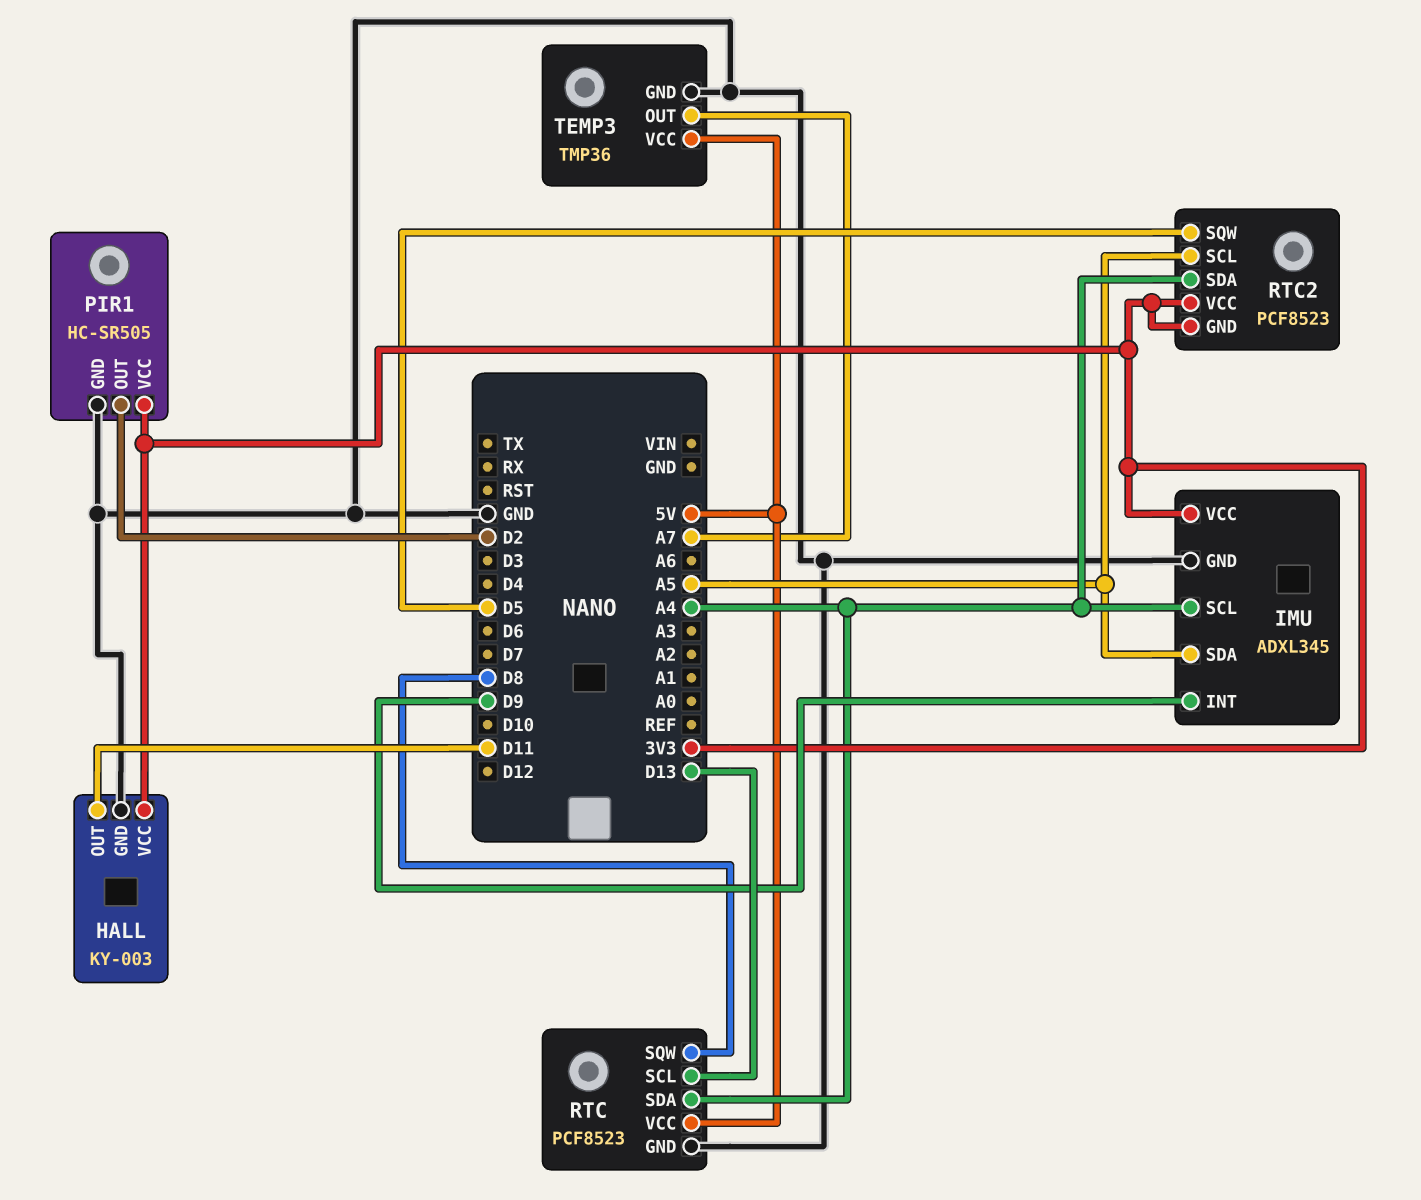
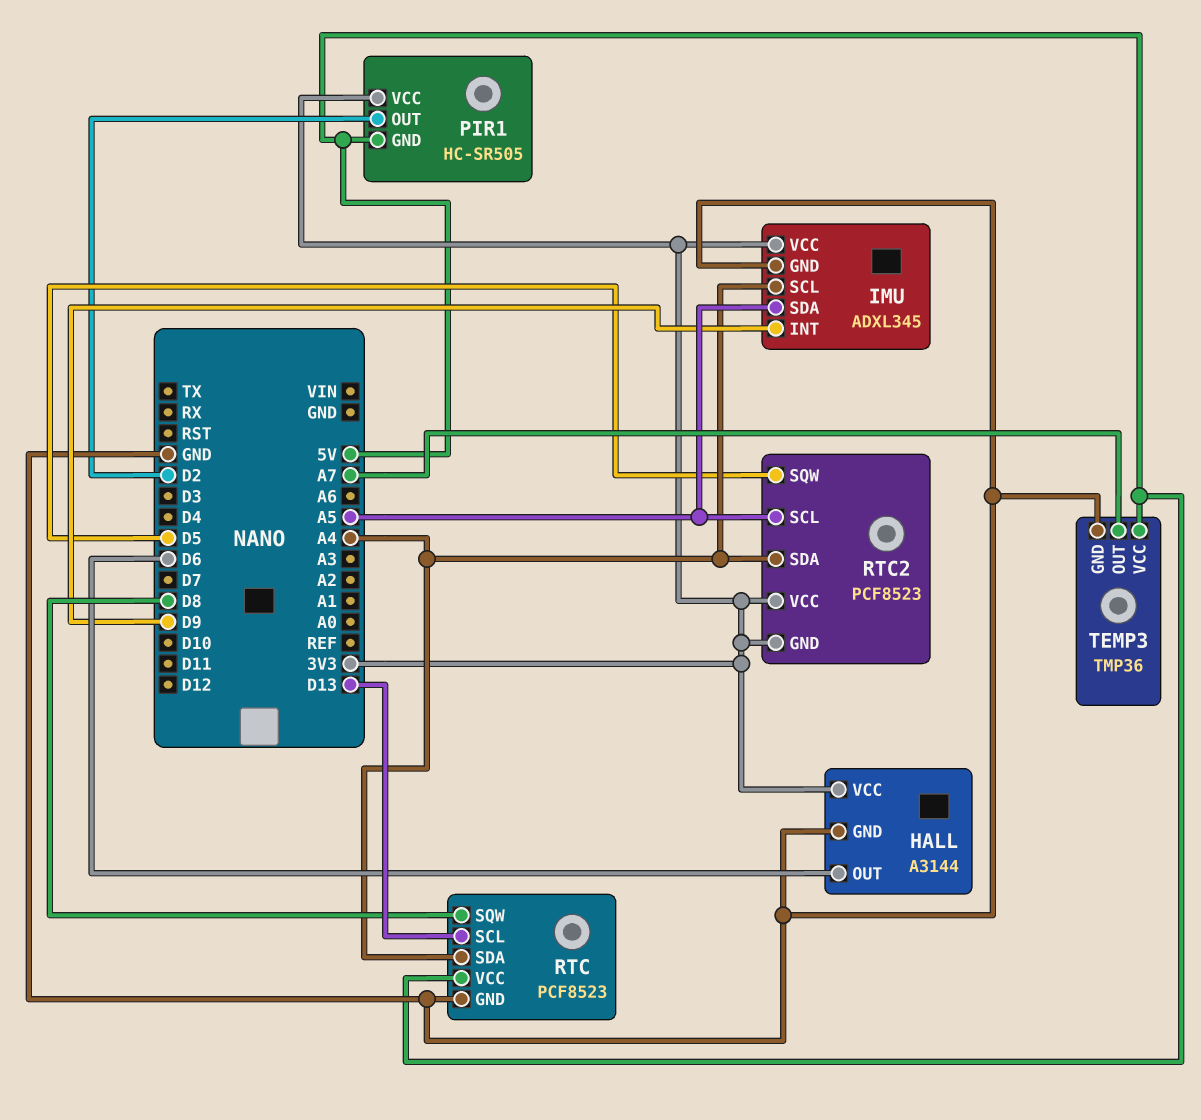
HALL: KY-003 -> A3144
HALL pin OUT: D11 -> D6
PIR1 pin GND: GND -> 5V

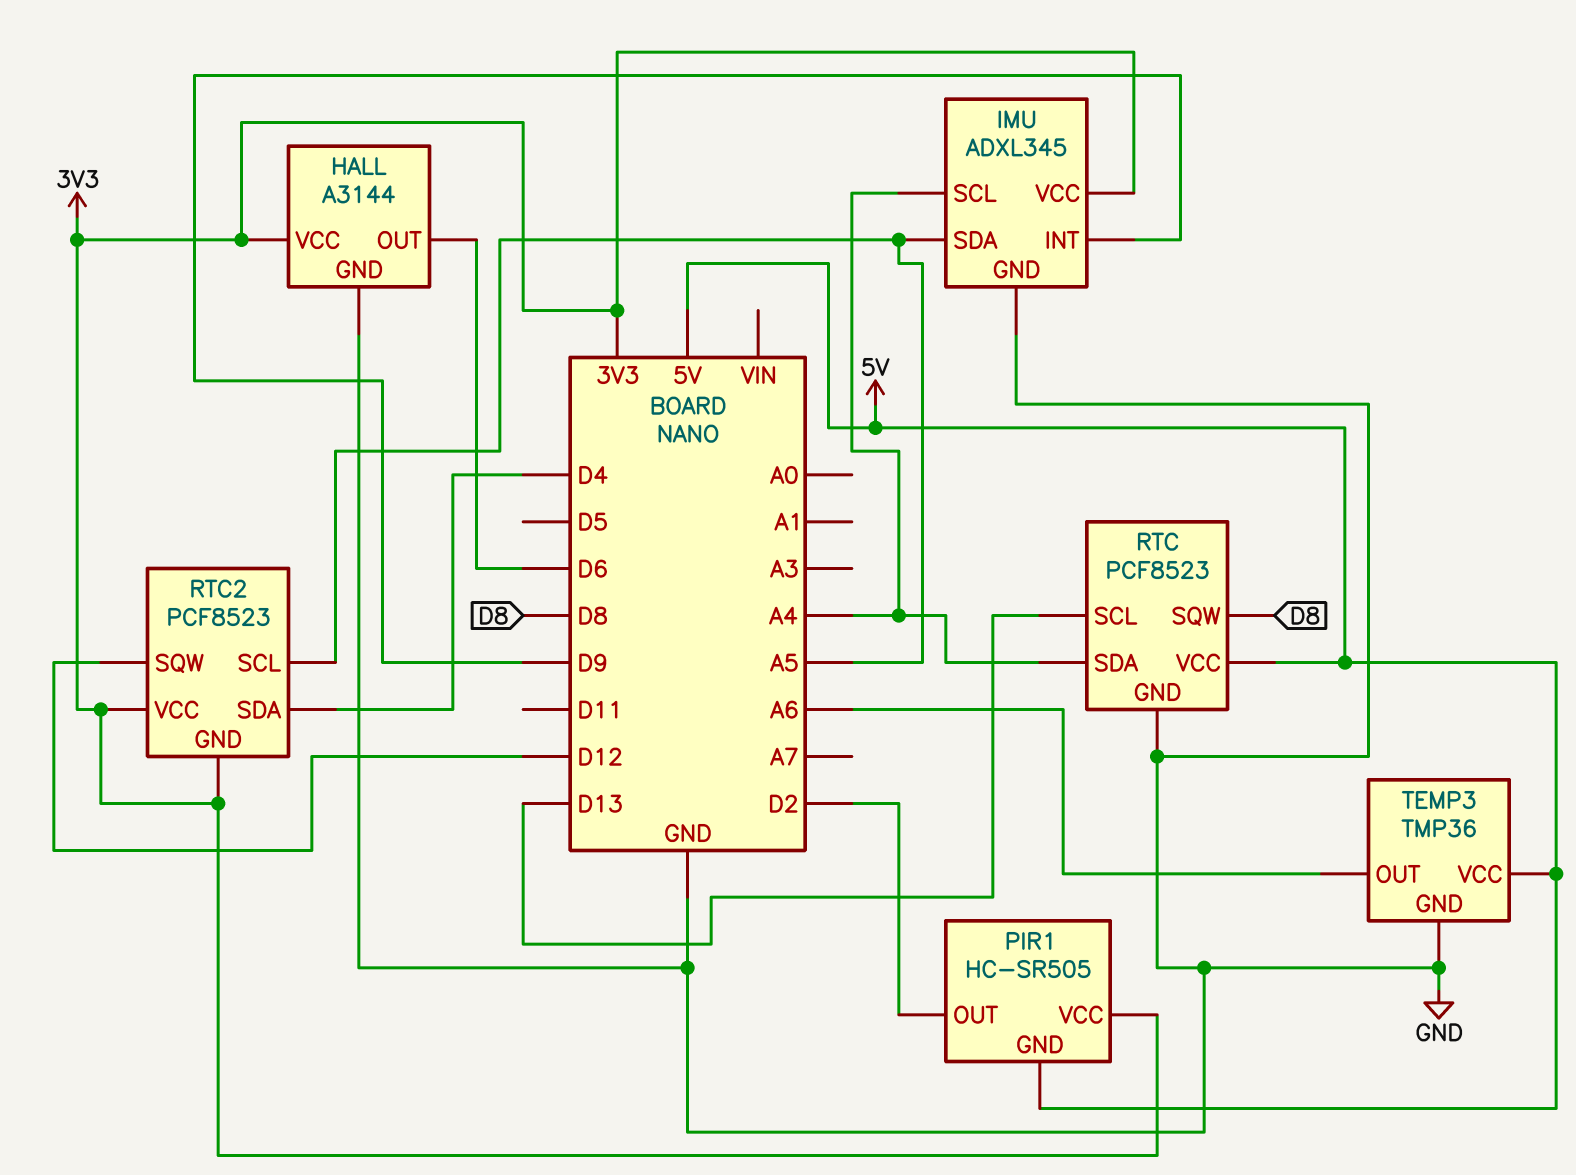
RTC2 pin SDA: A4 -> D4
RTC2 pin SQW: D5 -> D12
TEMP3 pin OUT: A7 -> A6

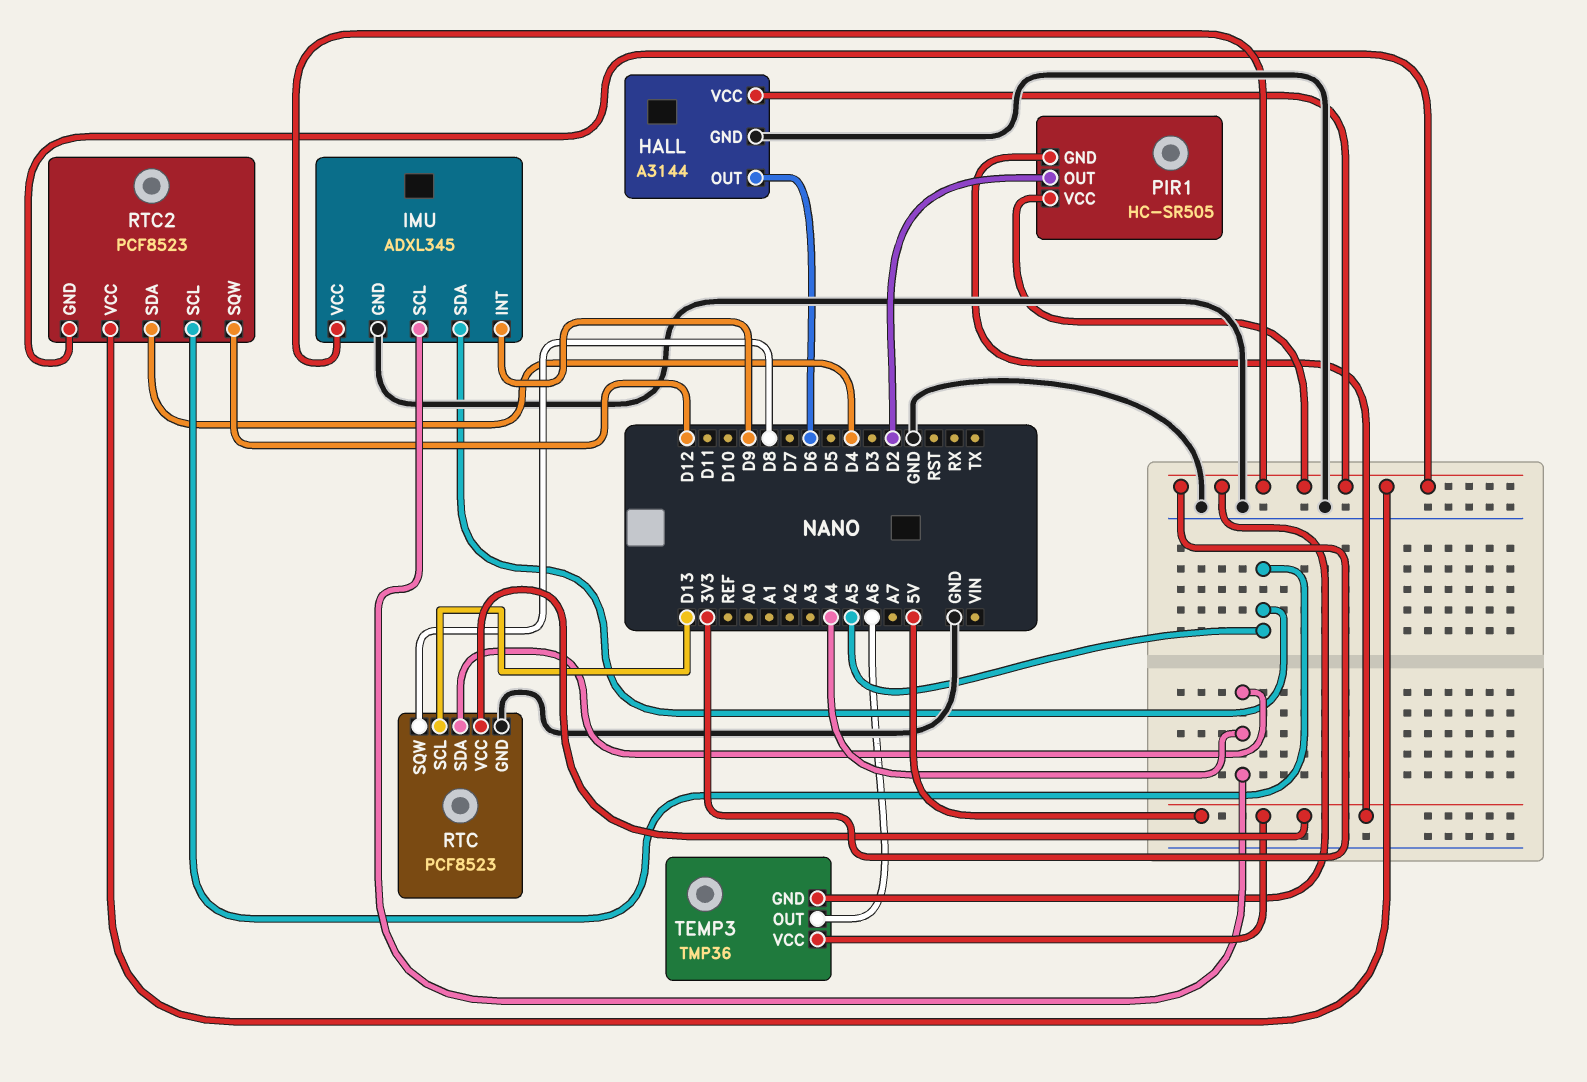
TEMP3 pin GND: GND -> 3V3

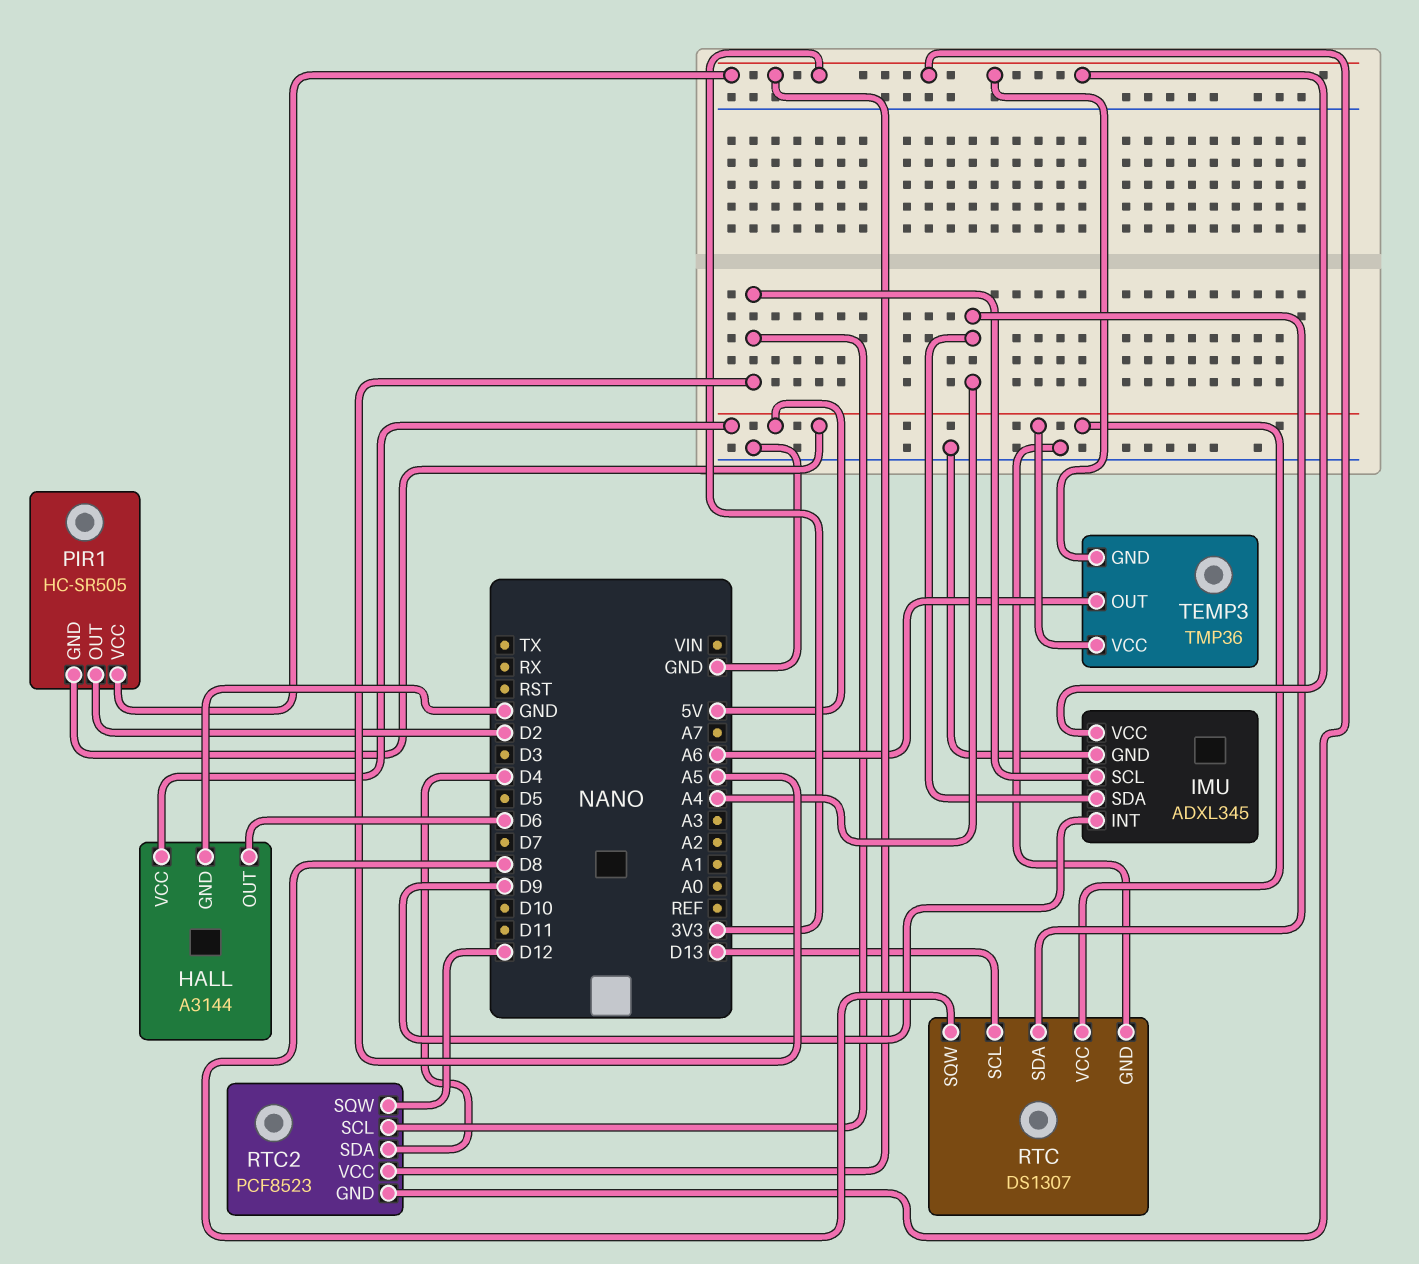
HALL pin VCC: 3V3 -> 5V
IMU pin SCL: A4 -> A5
IMU pin SDA: A5 -> A4
RTC: PCF8523 -> DS1307

